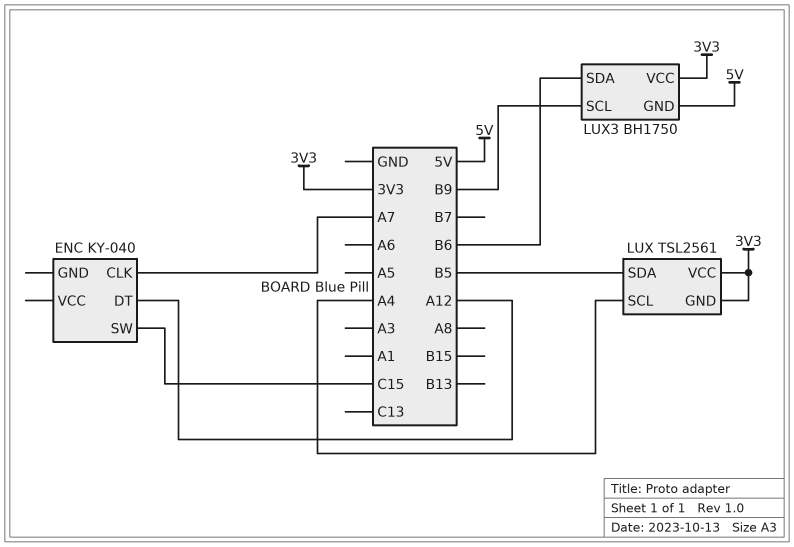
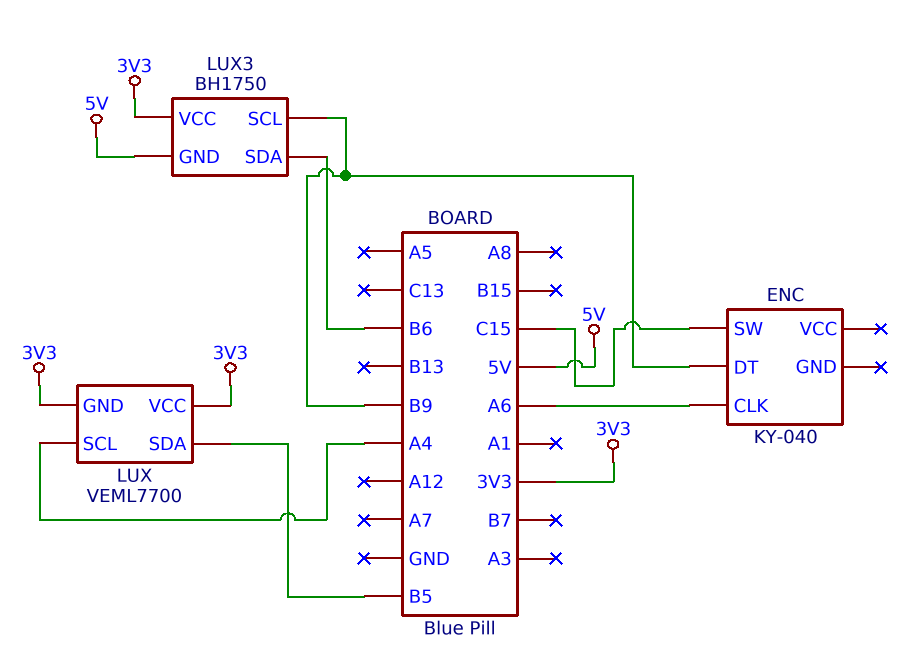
ENC pin CLK: A7 -> A6
ENC pin DT: A12 -> B9
LUX: TSL2561 -> VEML7700

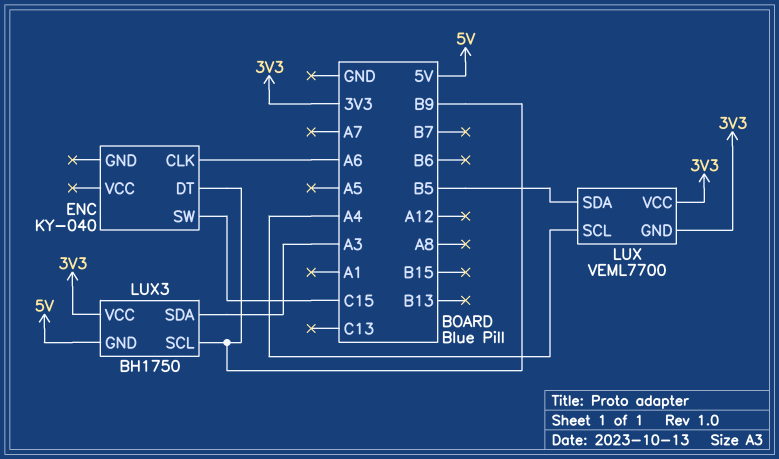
LUX3 pin SDA: B6 -> A3

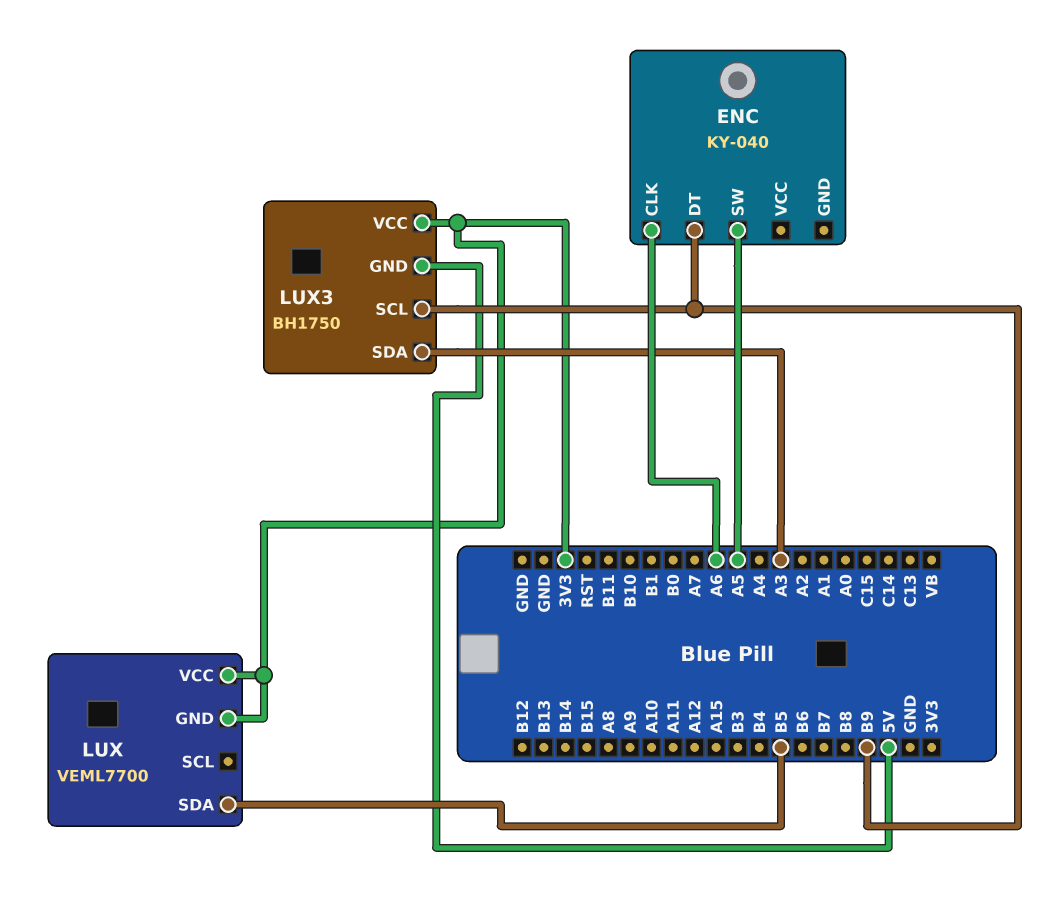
ENC pin SW: C15 -> A5
LUX pin SCL: A4 -> none

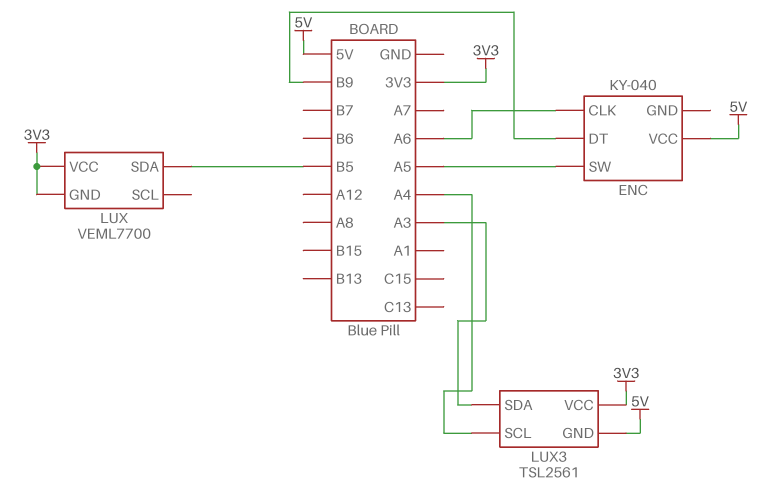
ENC pin VCC: none -> 5V
LUX3: BH1750 -> TSL2561
LUX3 pin SCL: B9 -> A4

